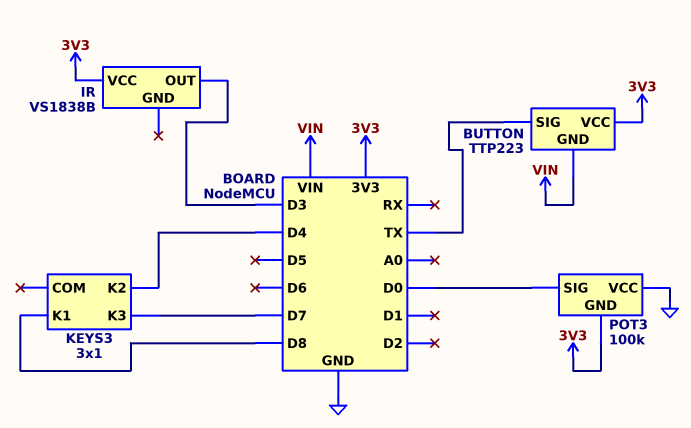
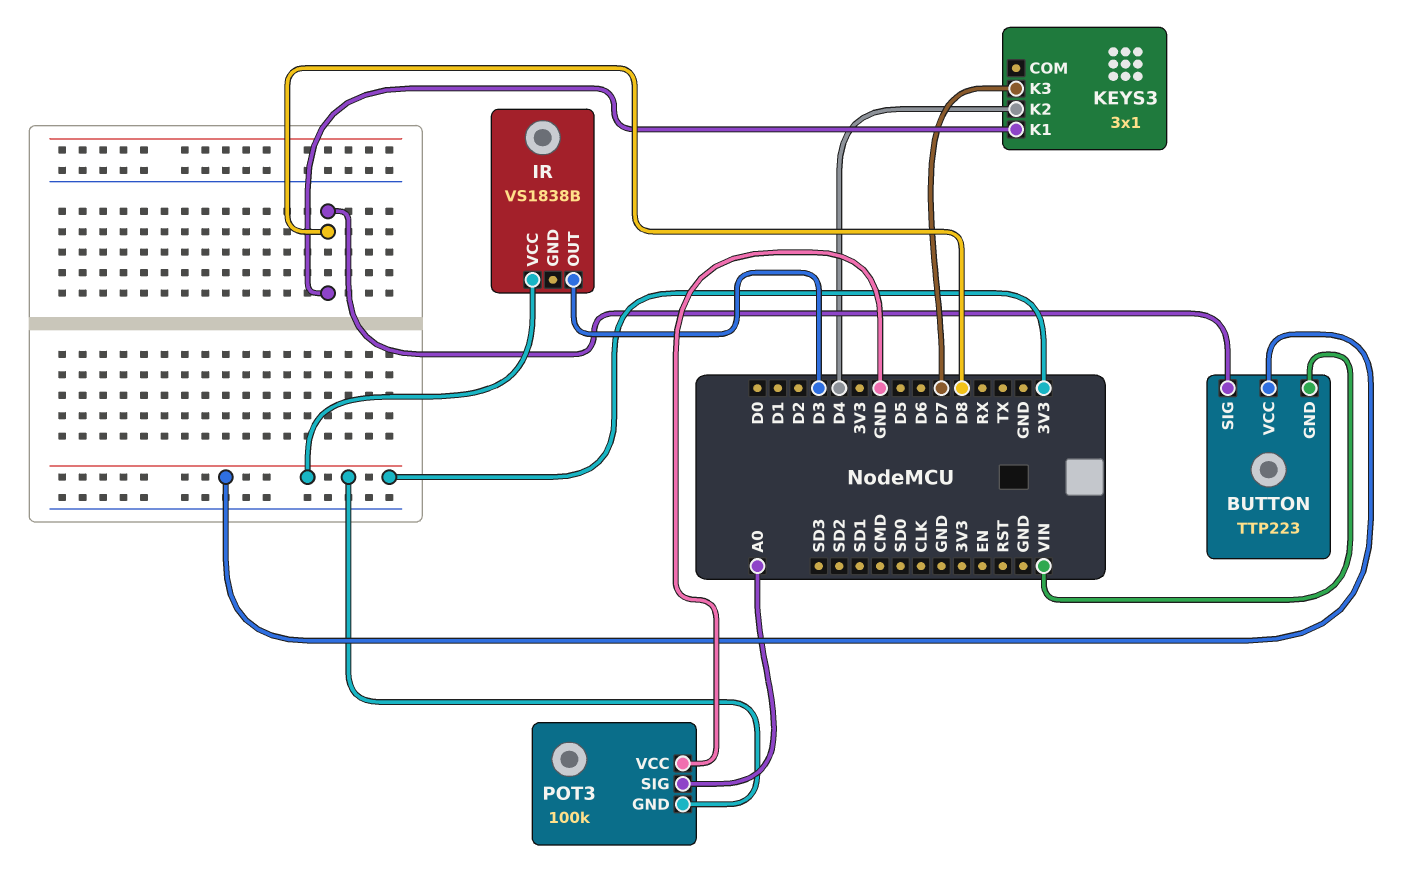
BUTTON pin SIG: TX -> D8
POT3 pin SIG: D0 -> A0

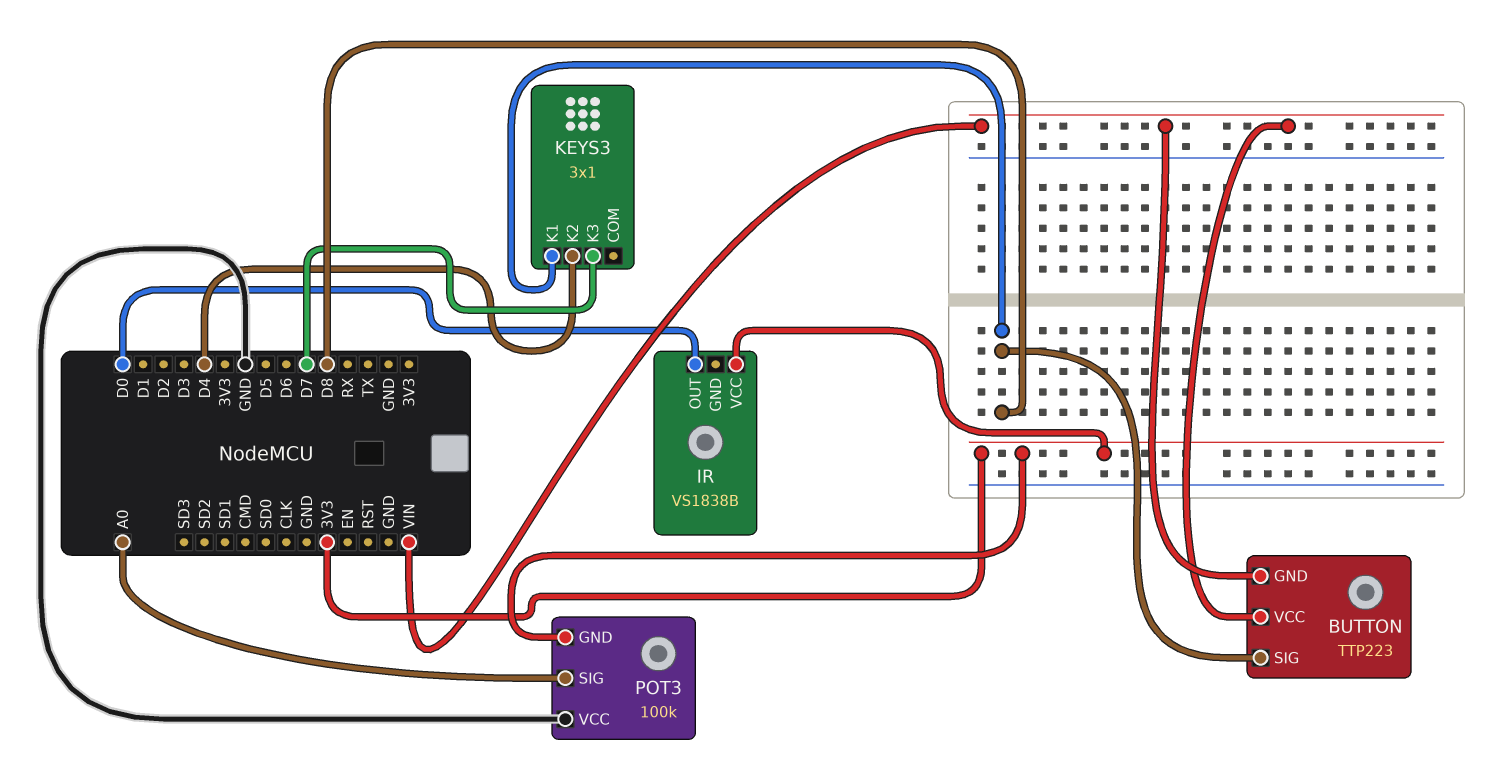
BUTTON pin VCC: 3V3 -> VIN
IR pin OUT: D3 -> D0

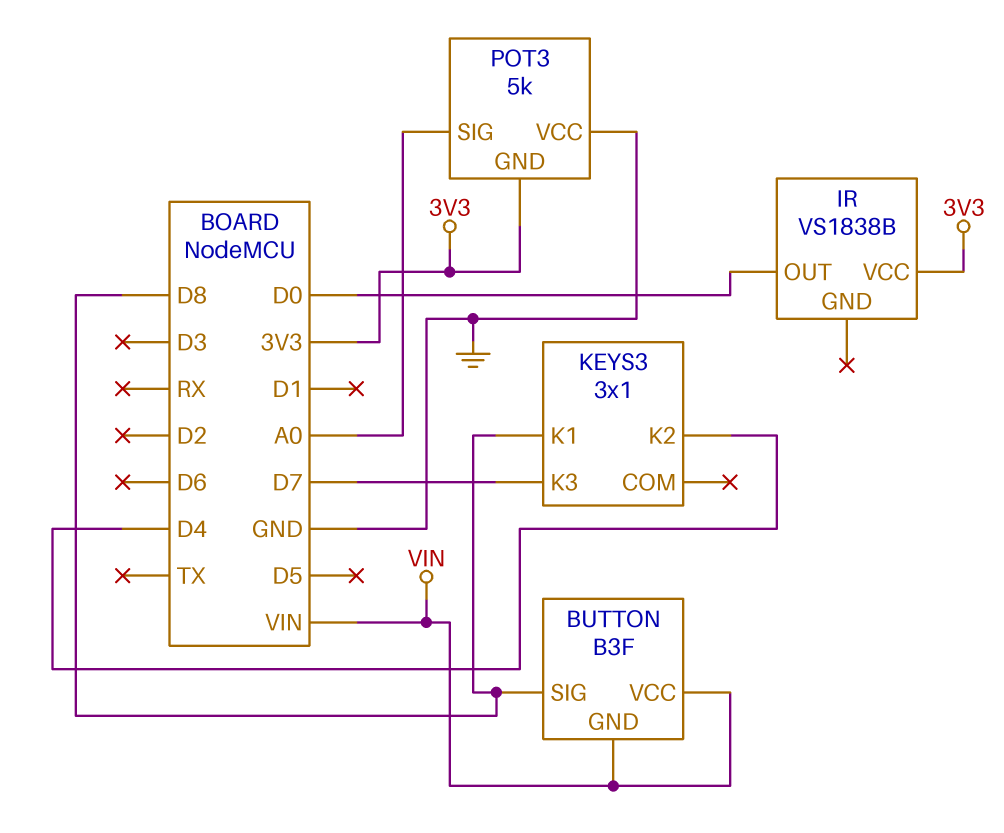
BUTTON: TTP223 -> B3F
POT3: 100k -> 5k

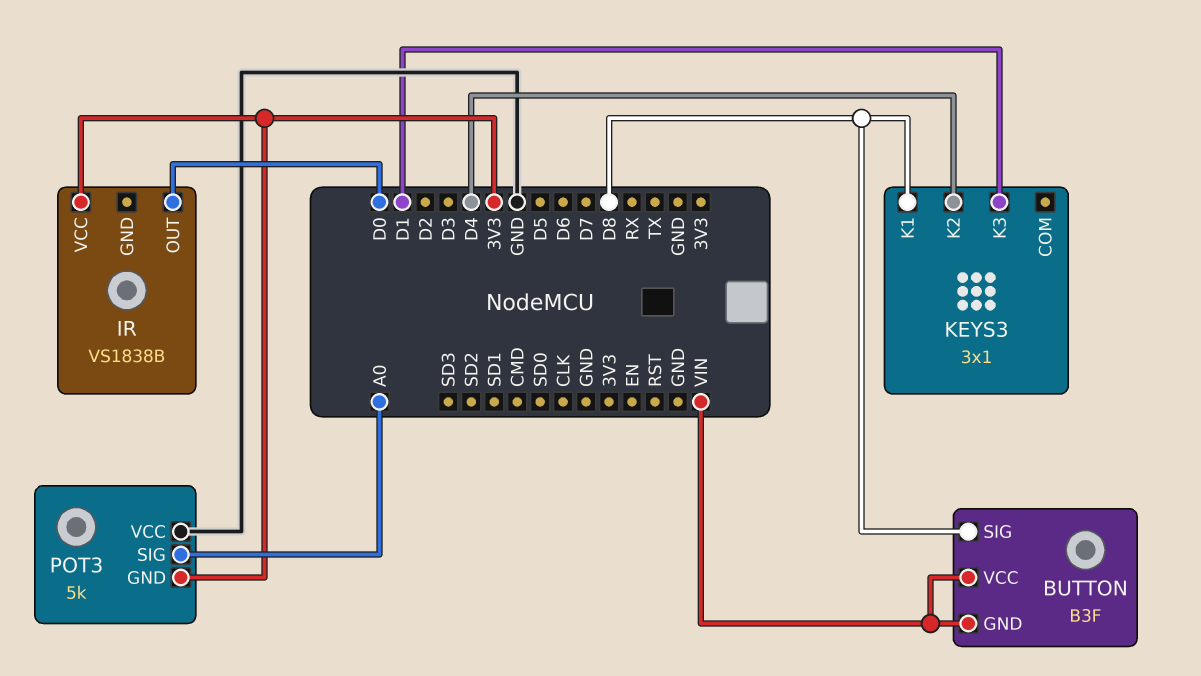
KEYS3 pin K3: D7 -> D1

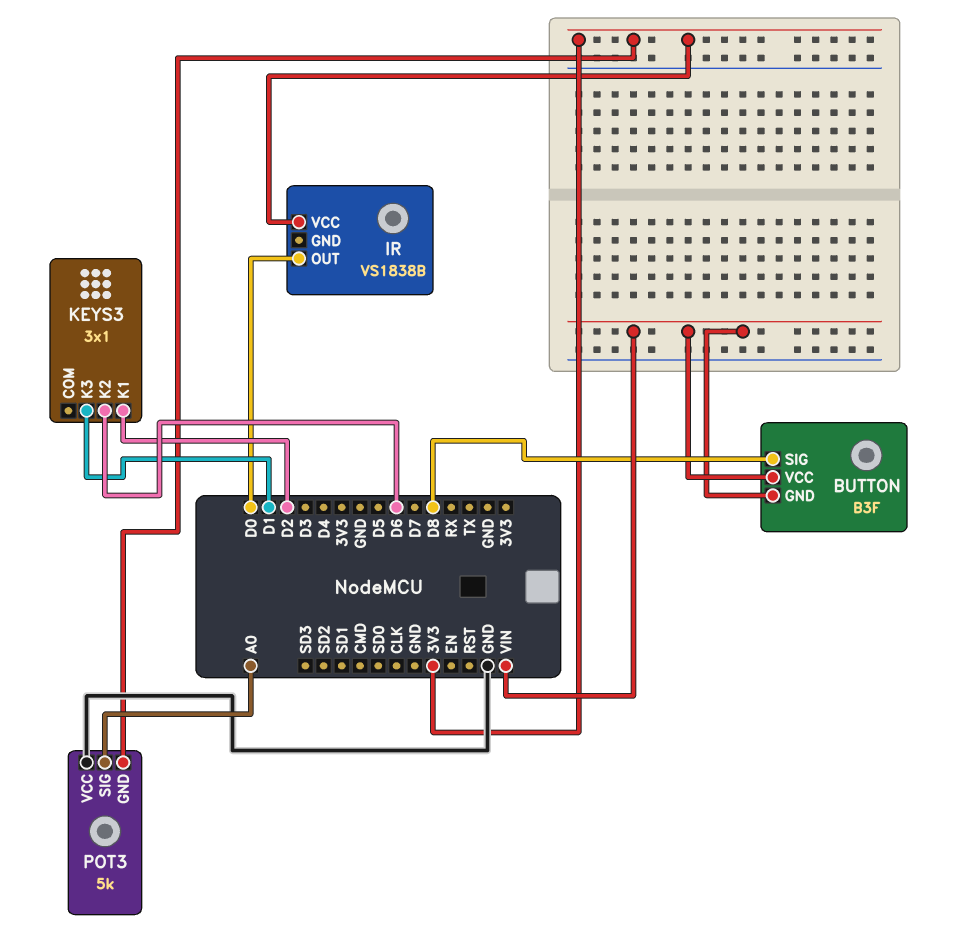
KEYS3 pin K1: D8 -> D2
KEYS3 pin K2: D4 -> D6

